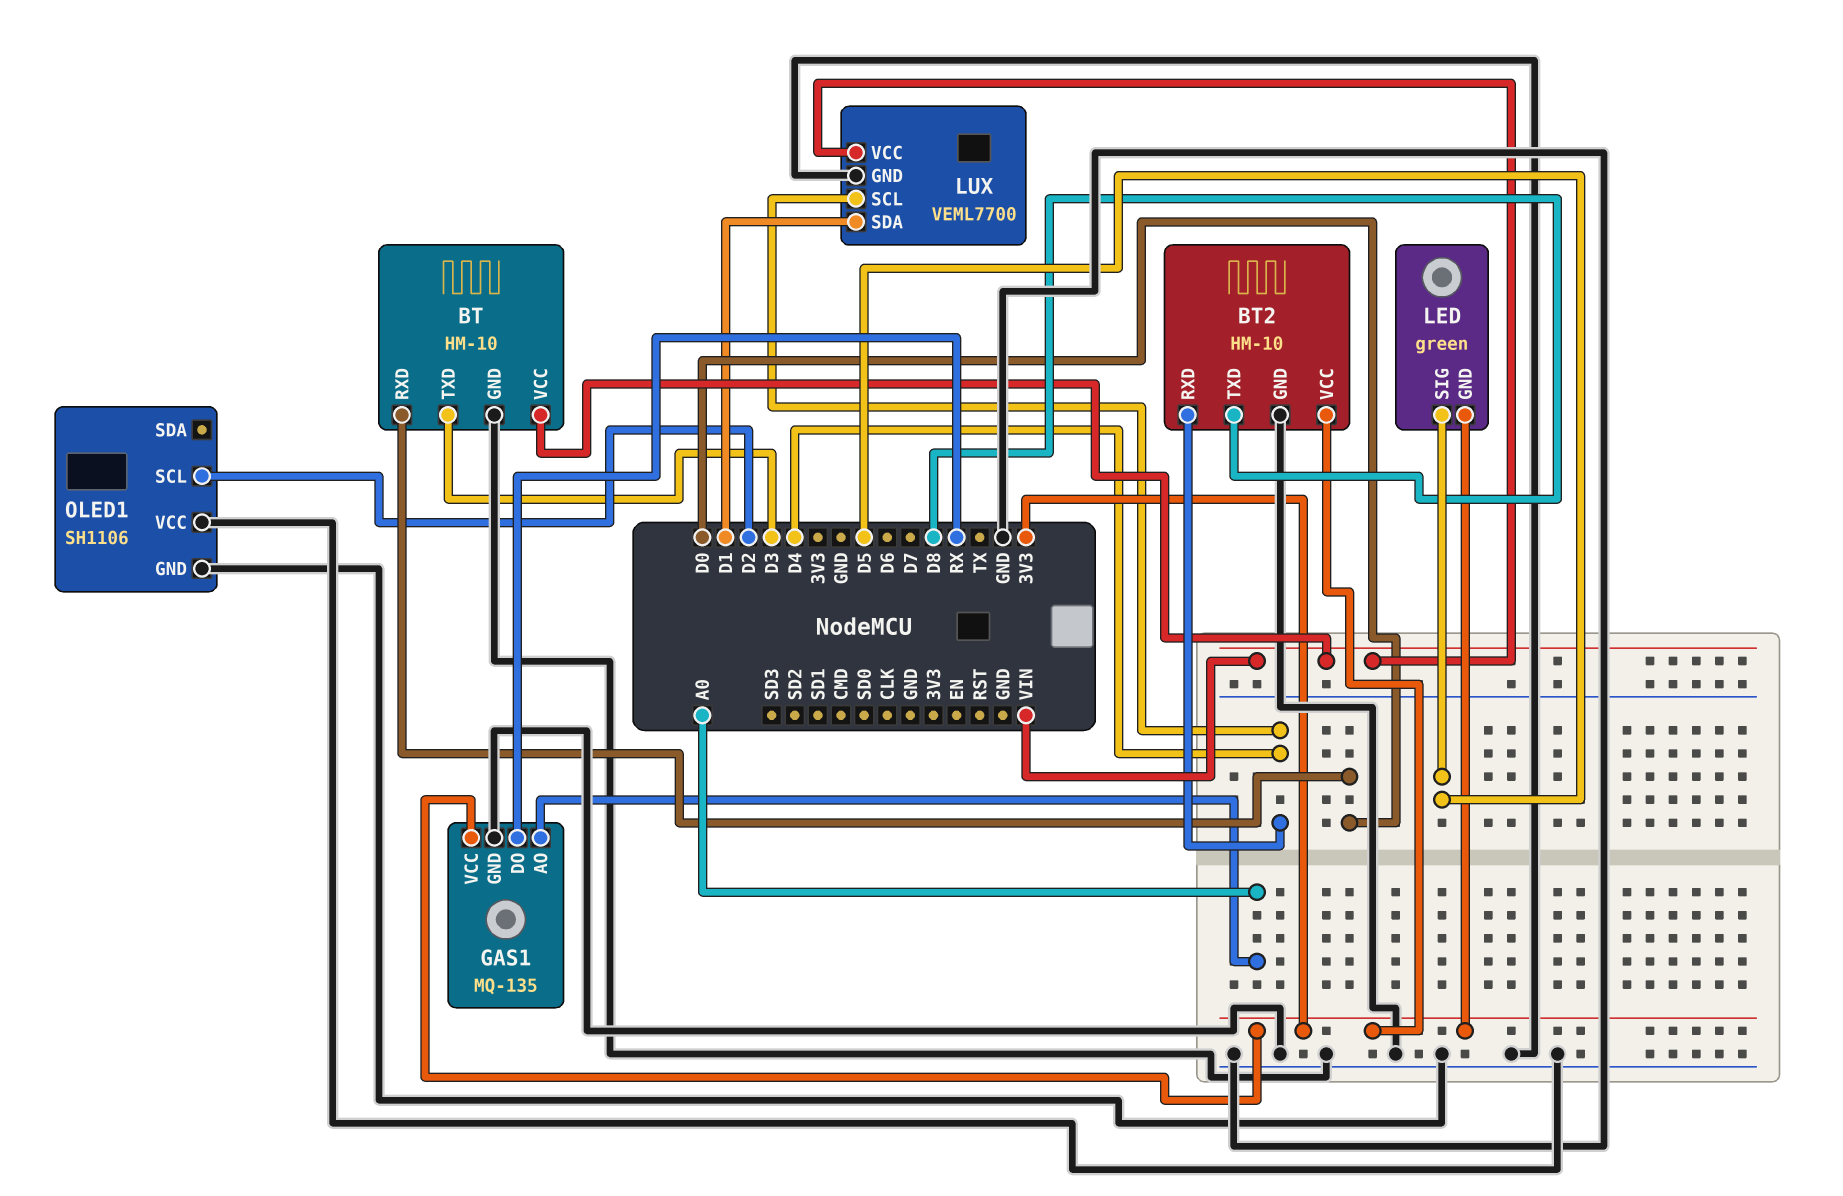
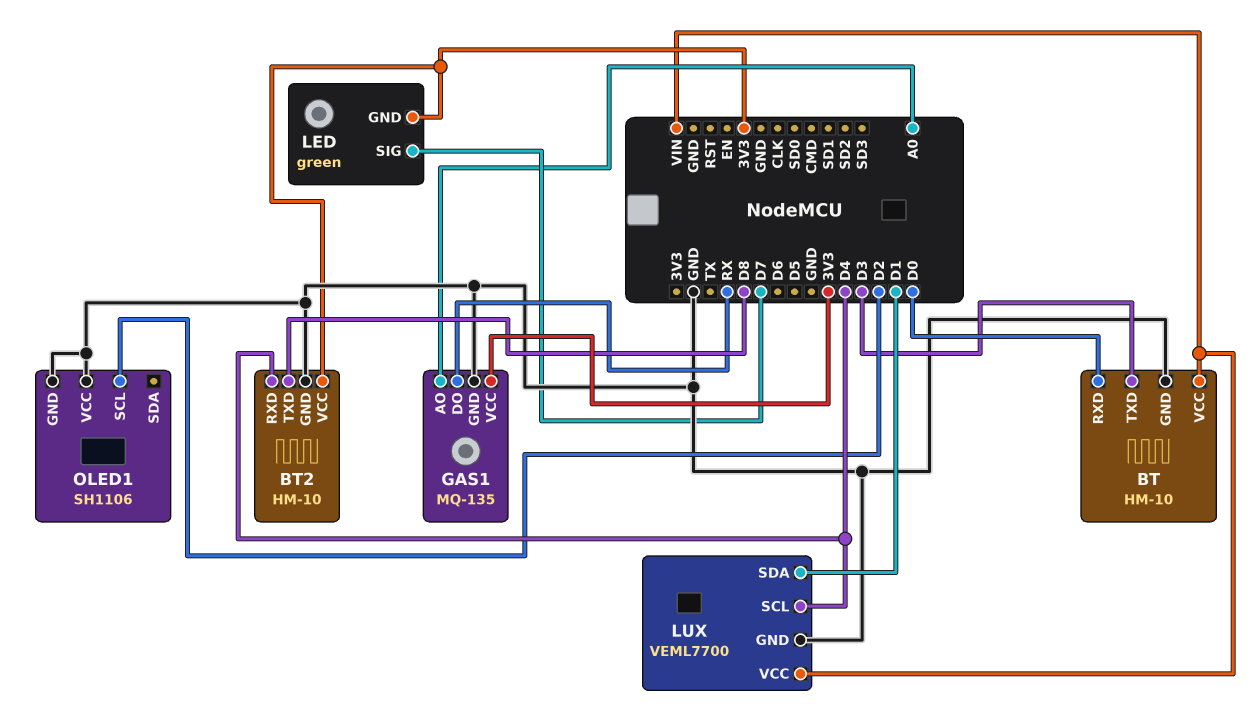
LED pin SIG: D5 -> D7

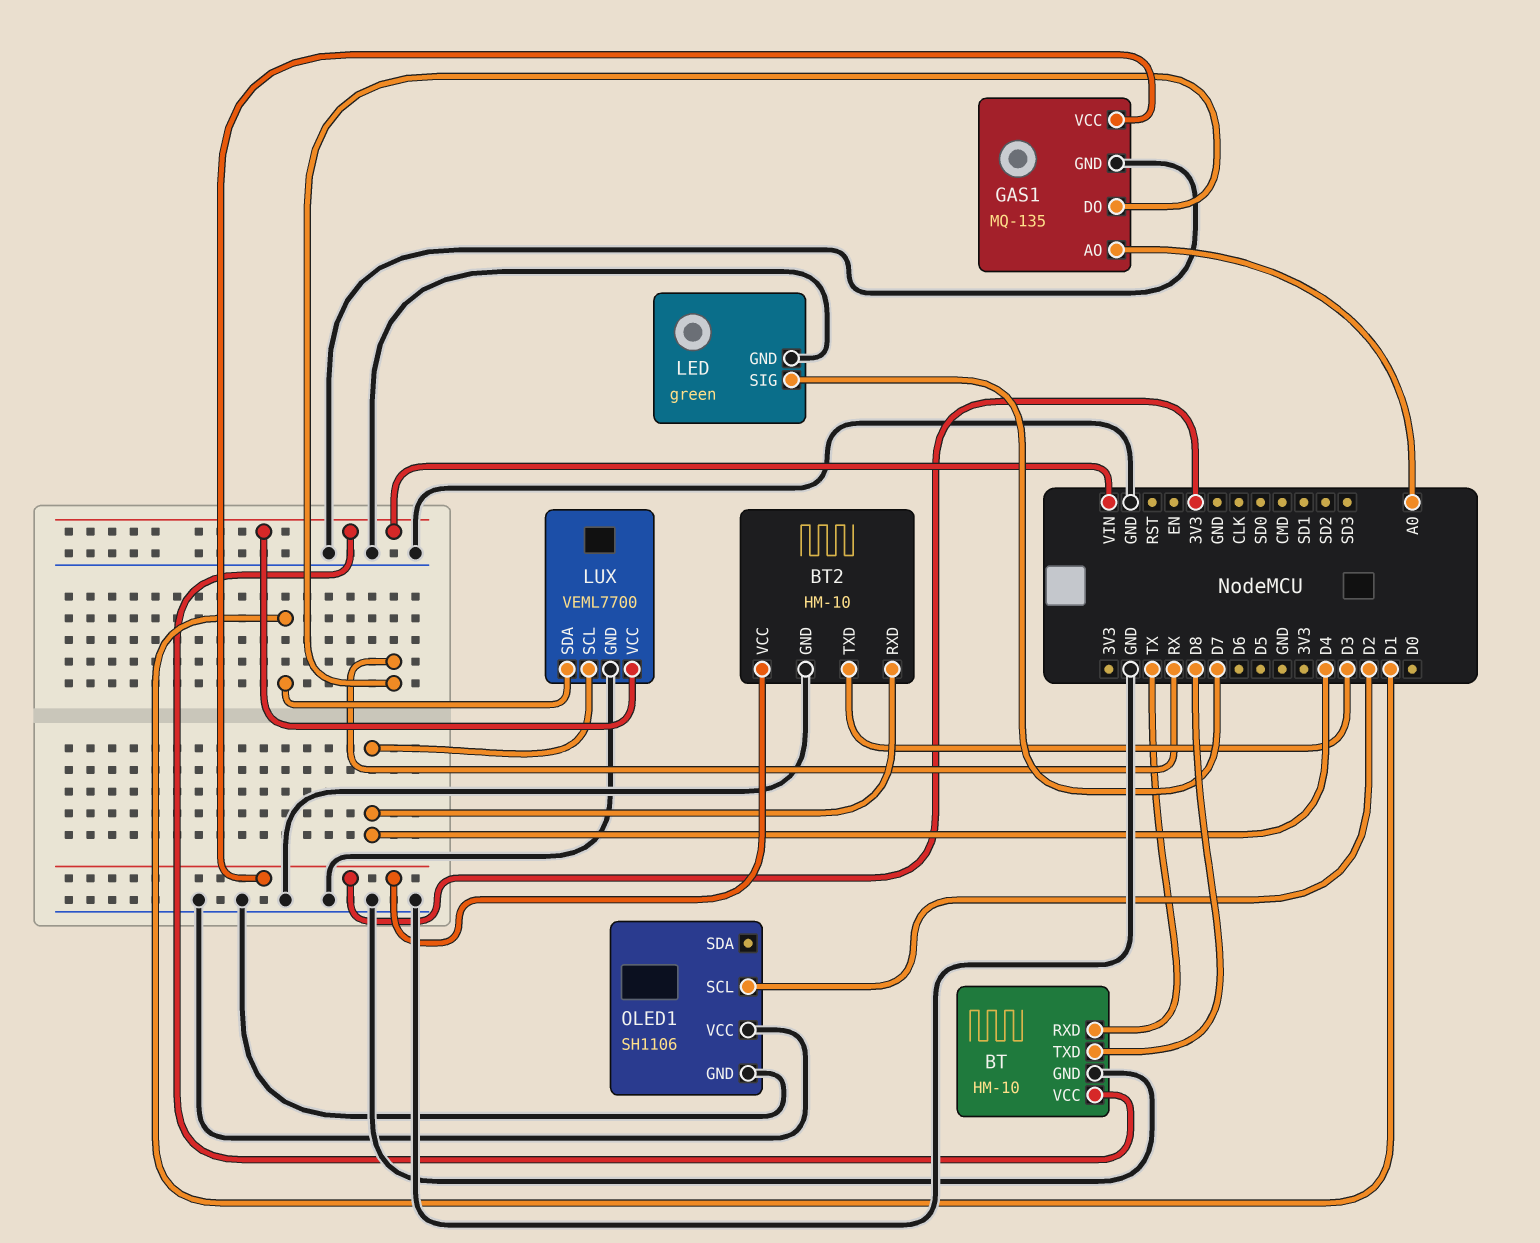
BT pin RXD: D0 -> TX
BT pin TXD: D3 -> D8
BT2 pin TXD: D8 -> D3
LED pin GND: 3V3 -> GND

